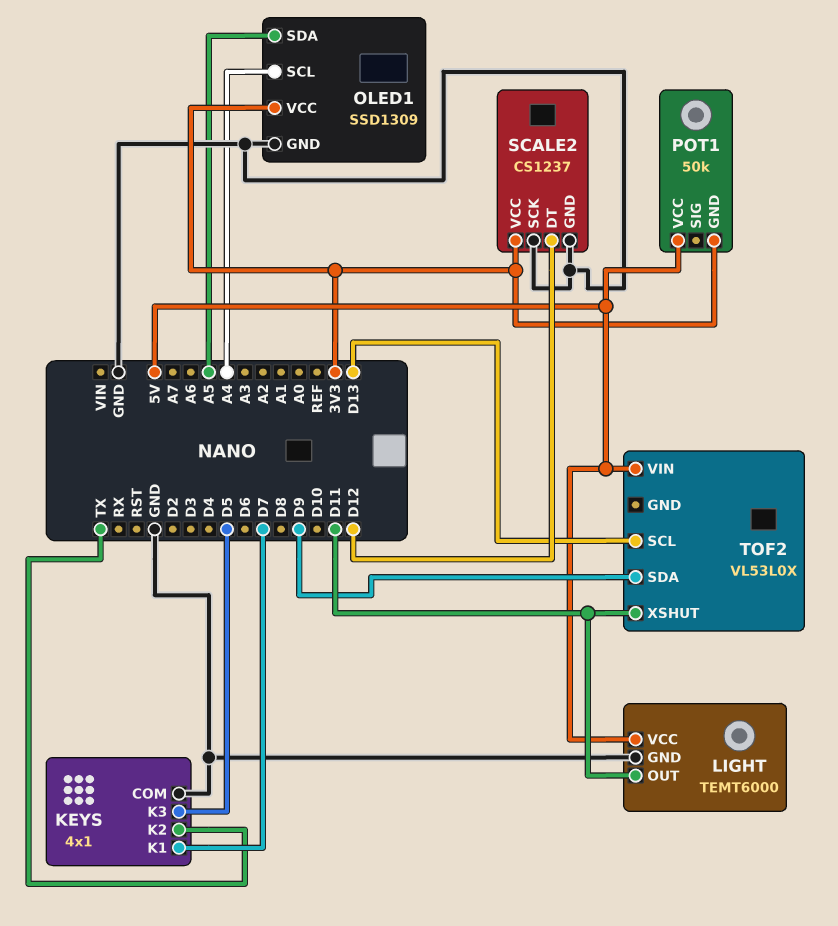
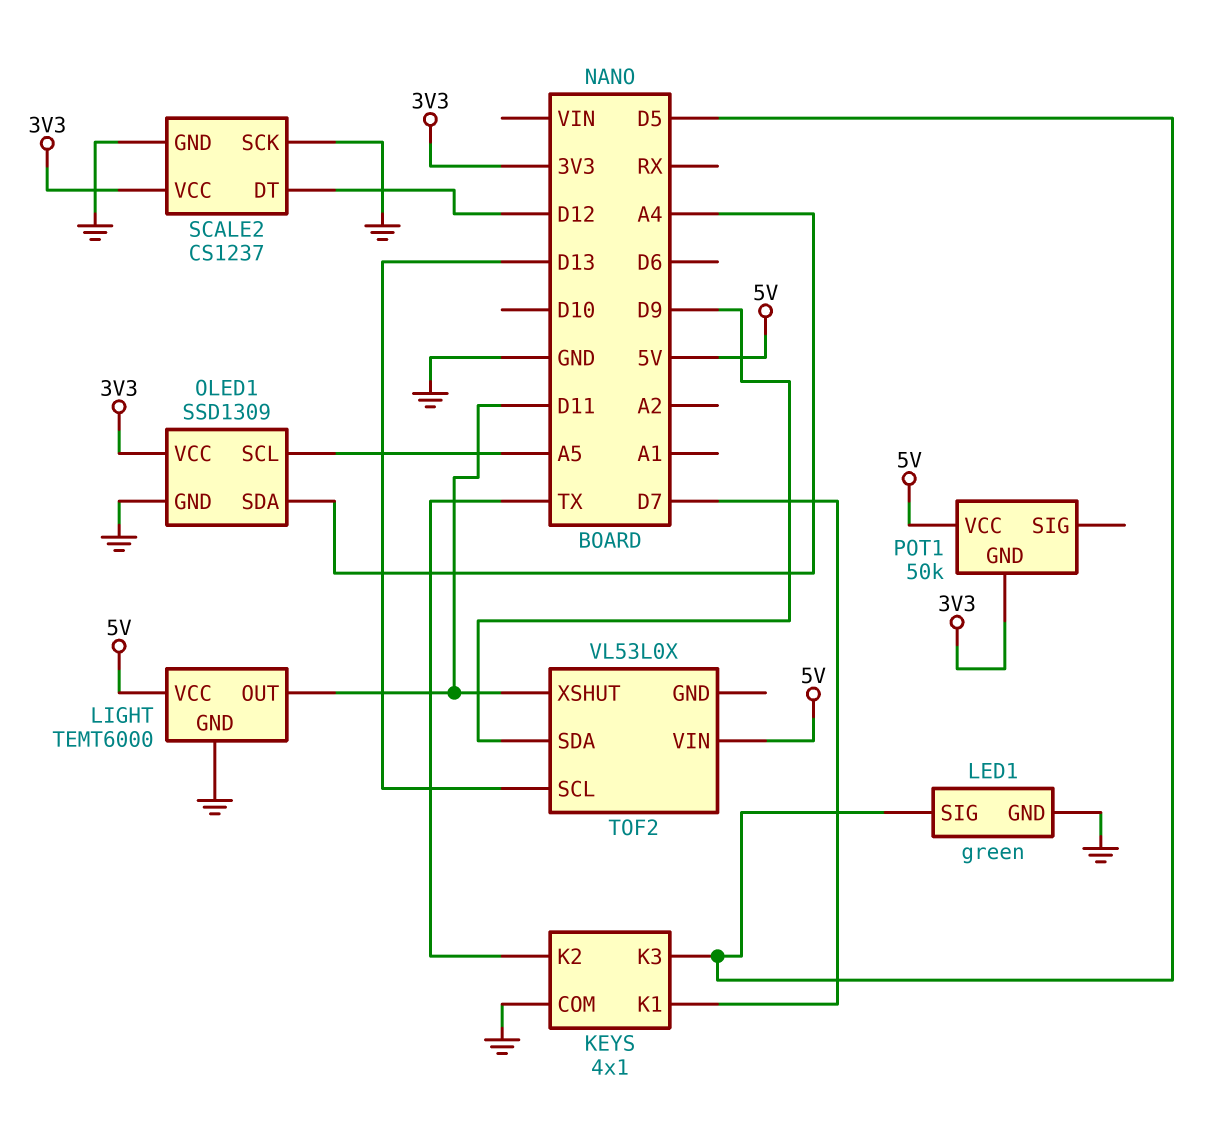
LED1: none -> green
LED1 pin GND: none -> GND
LED1 pin SIG: none -> D5
OLED1 pin SCL: A4 -> A5
OLED1 pin SDA: A5 -> A4

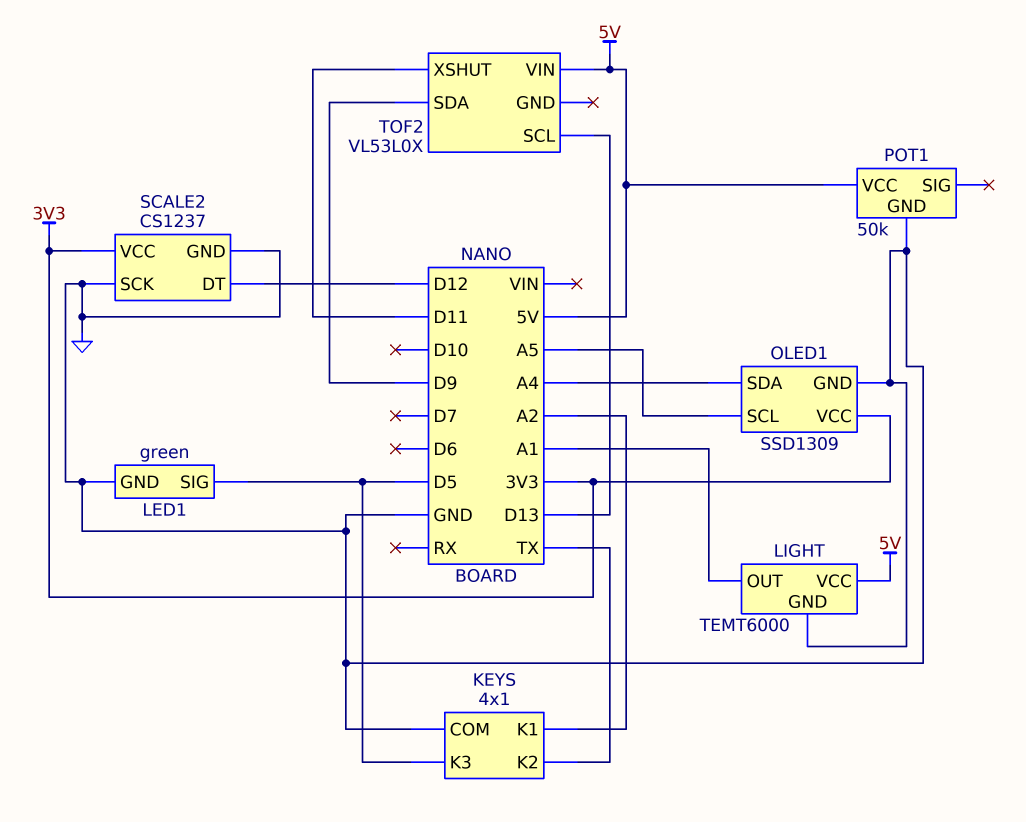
KEYS pin K1: D7 -> A2
LIGHT pin OUT: D11 -> A1
POT1 pin GND: 3V3 -> GND

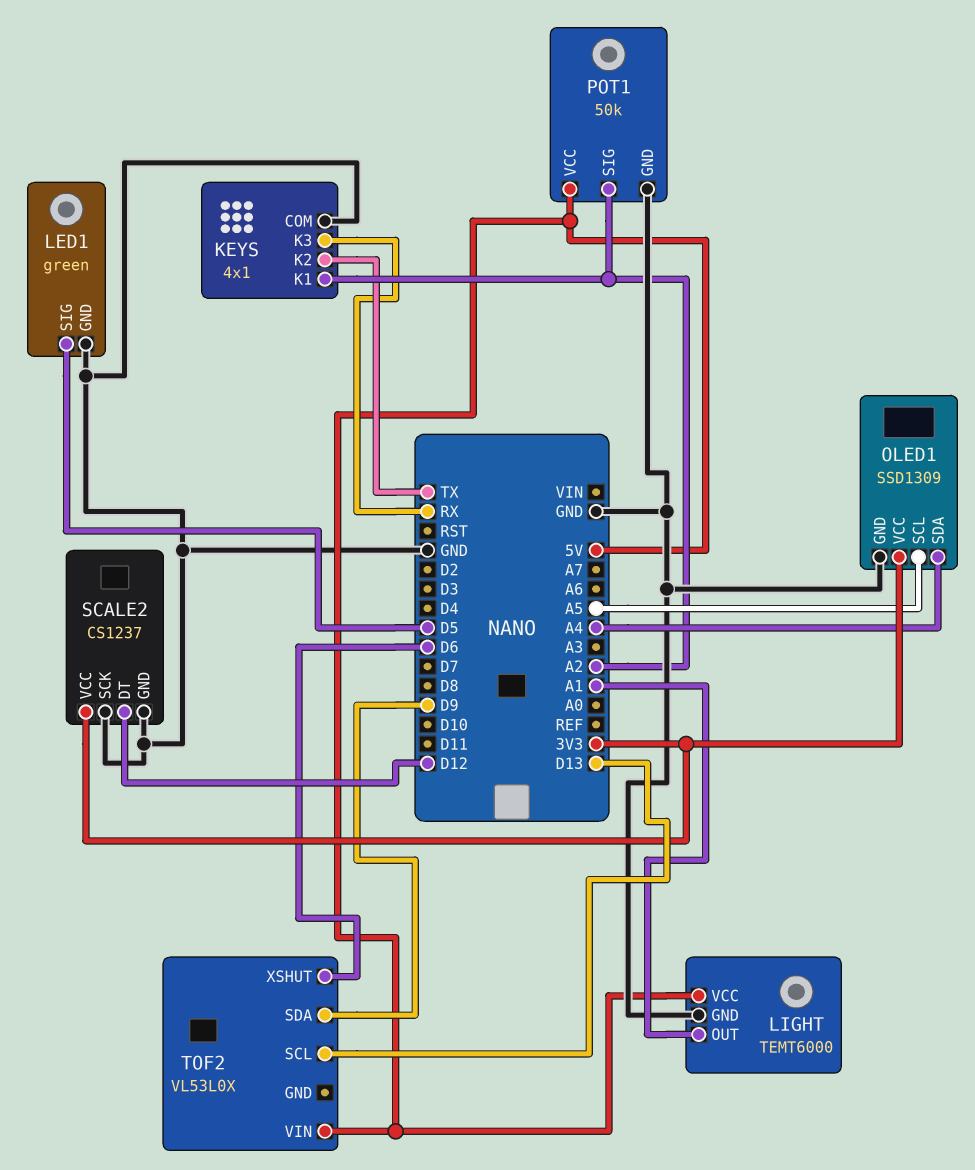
KEYS pin K3: D5 -> RX
POT1 pin SIG: none -> A2
TOF2 pin XSHUT: D11 -> D6

